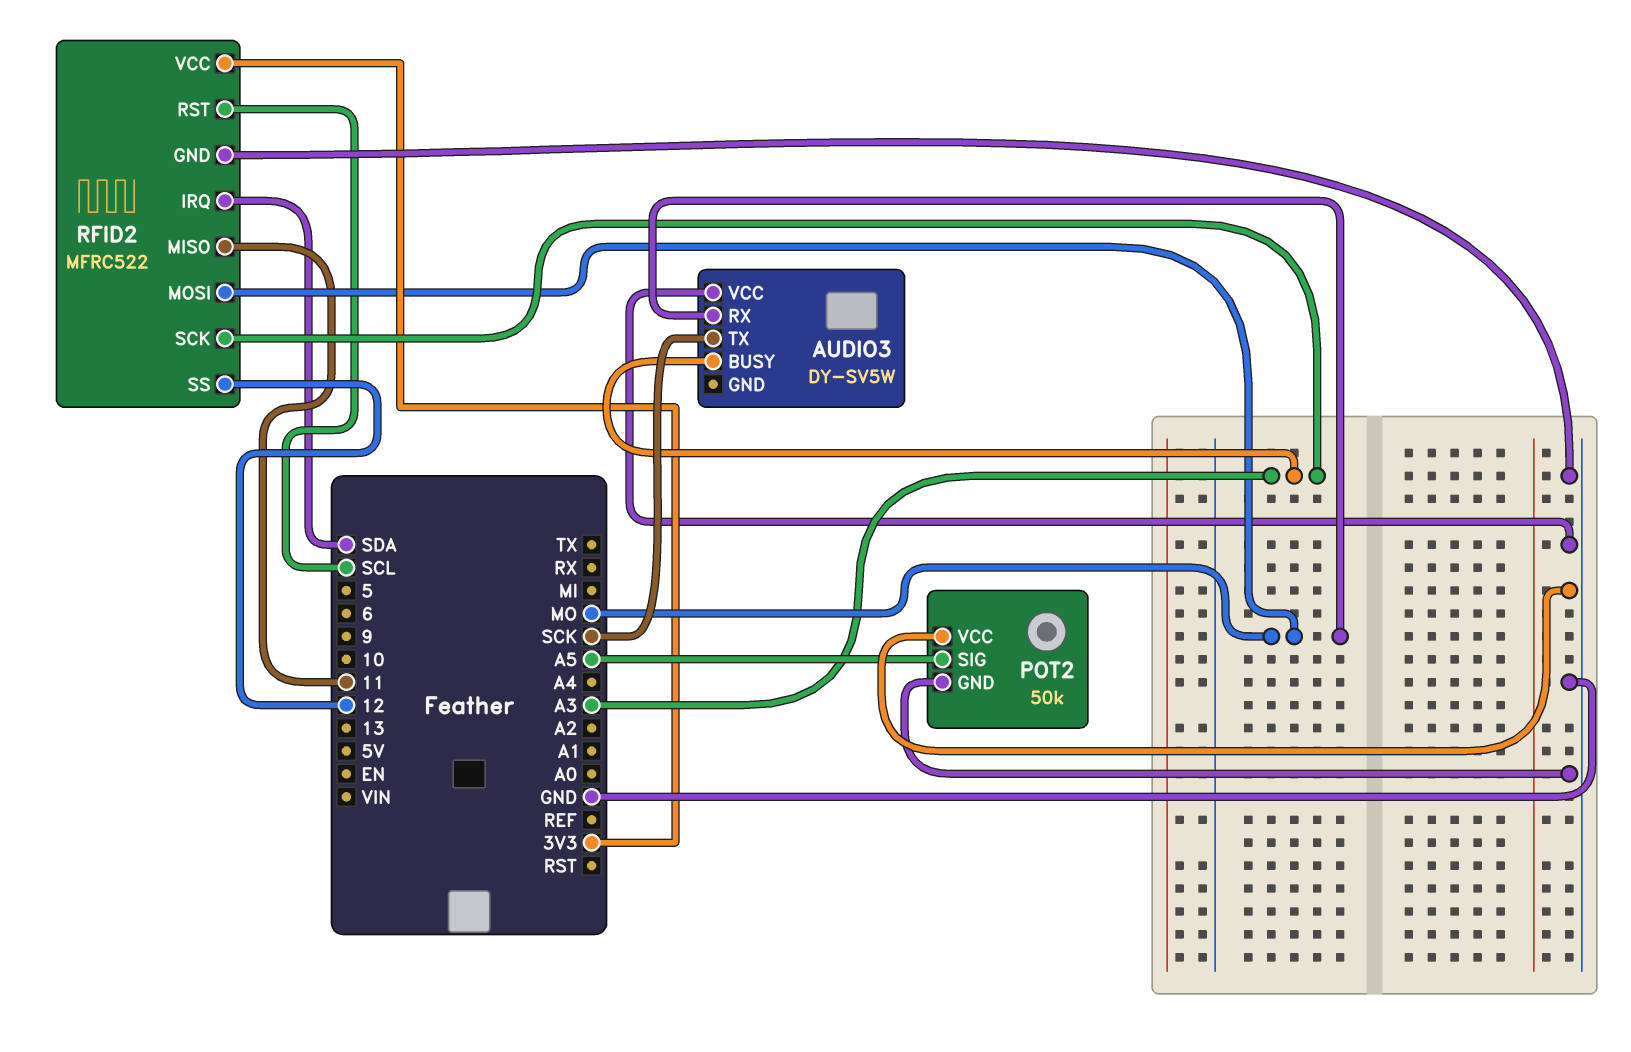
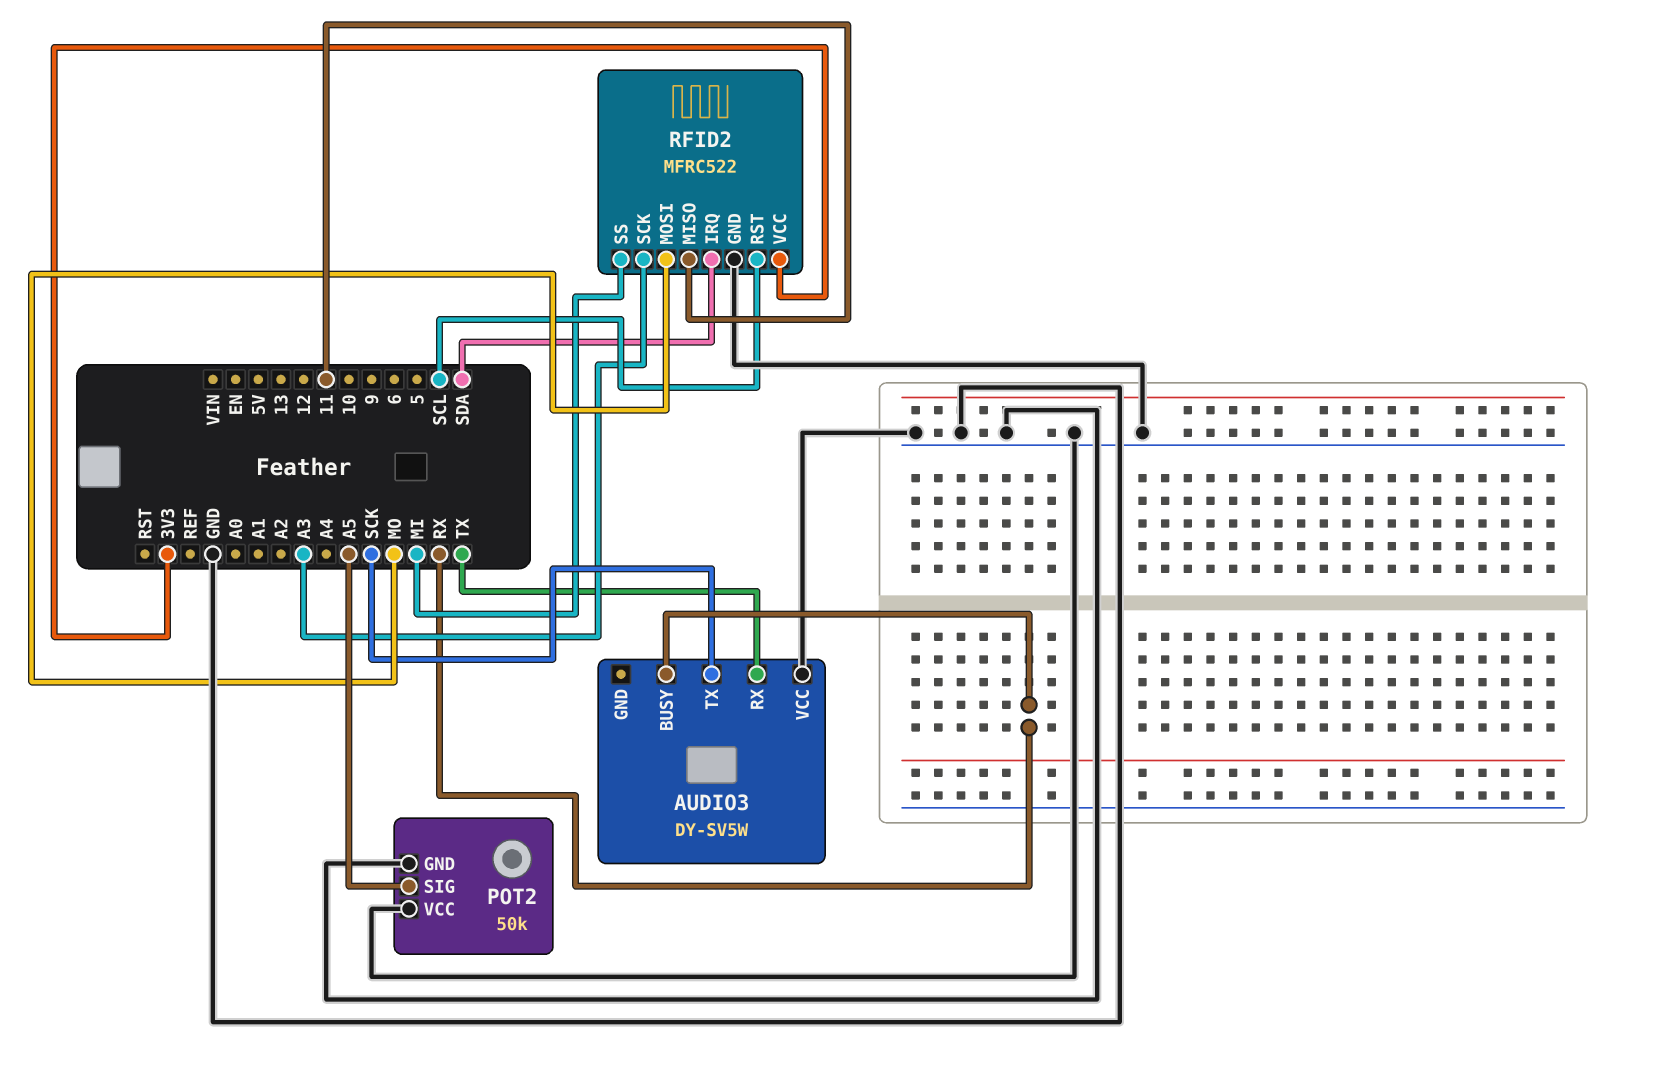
AUDIO3 pin BUSY: A3 -> RX
AUDIO3 pin RX: MO -> TX
RFID2 pin SS: 12 -> MI

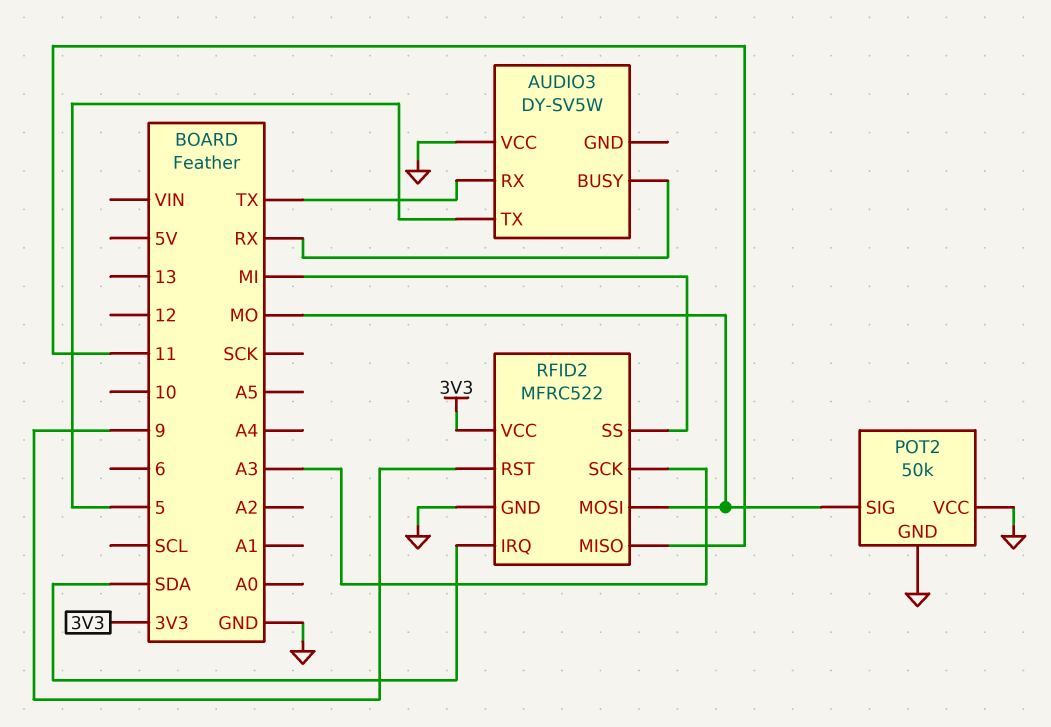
AUDIO3 pin TX: SCK -> 5
POT2 pin SIG: A5 -> MO
RFID2 pin RST: SCL -> 9

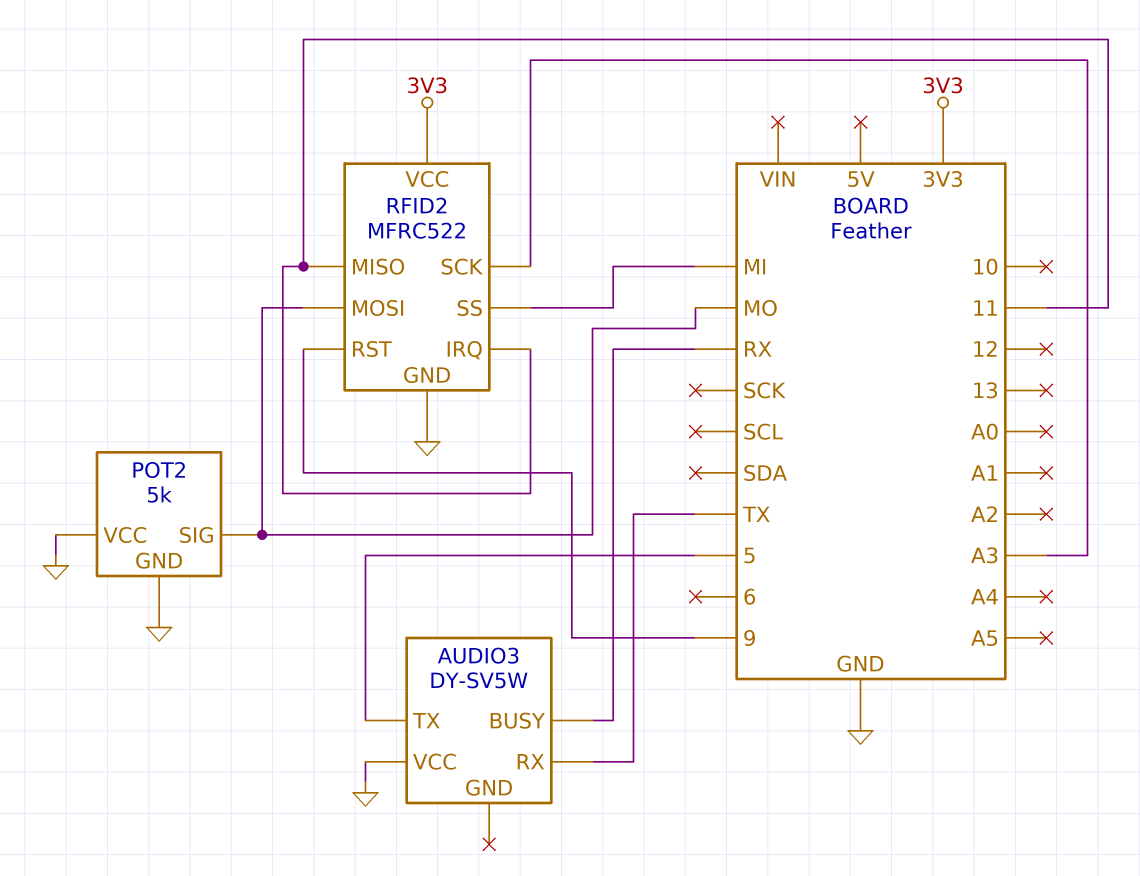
POT2: 50k -> 5k
RFID2 pin IRQ: SDA -> 11

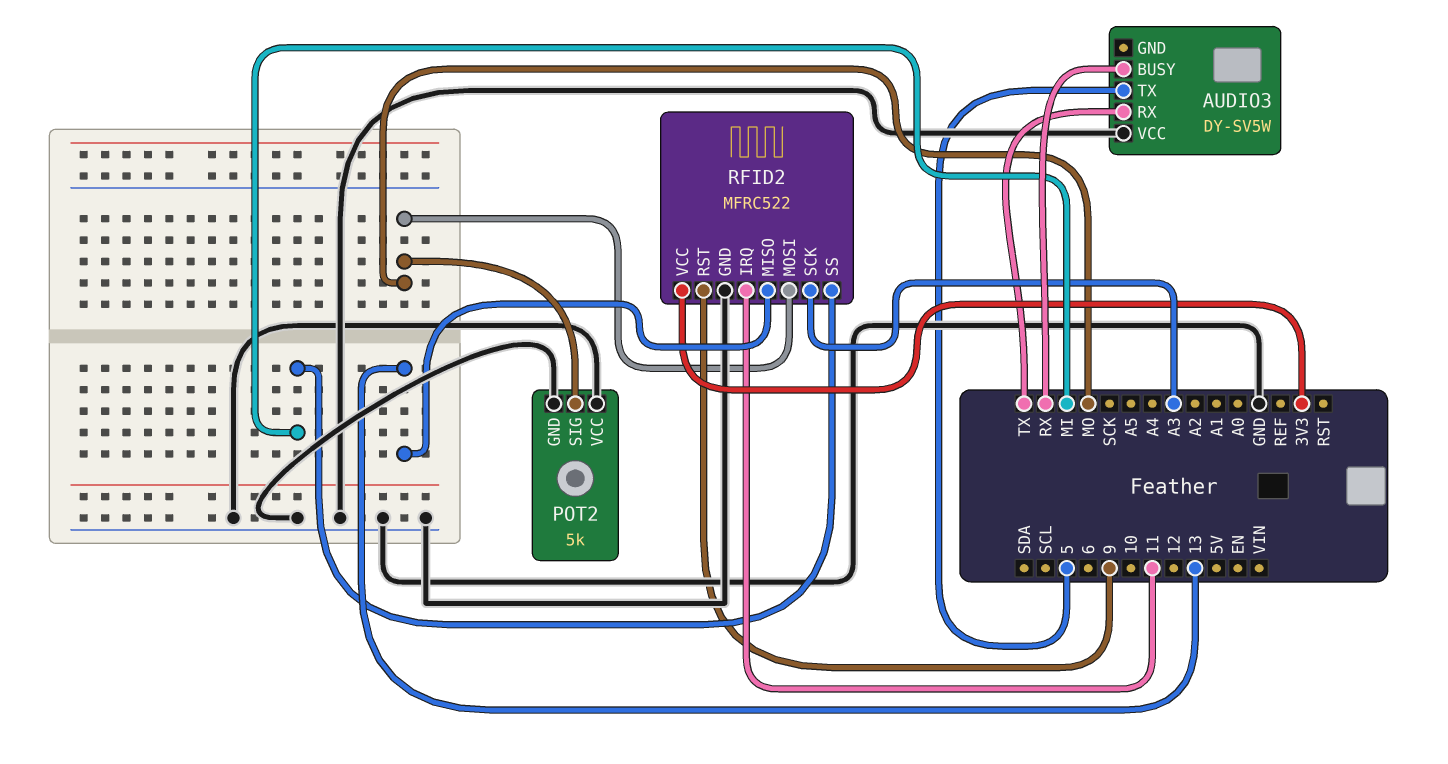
RFID2 pin MISO: 11 -> 13

